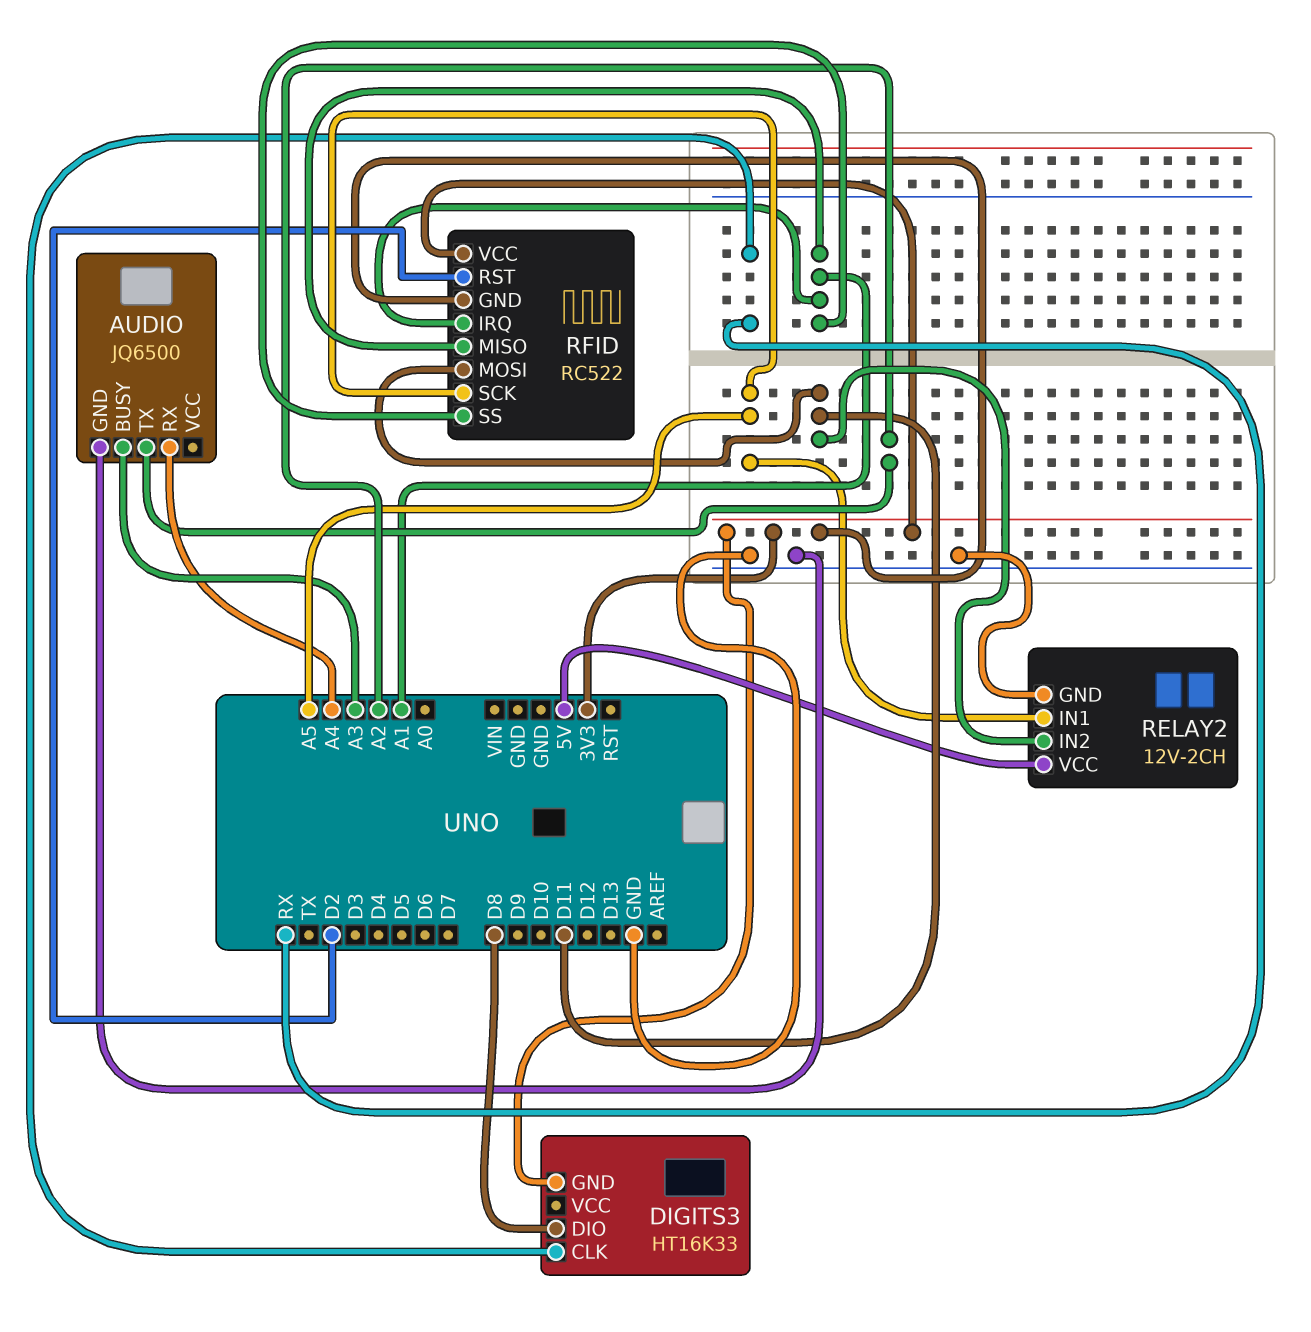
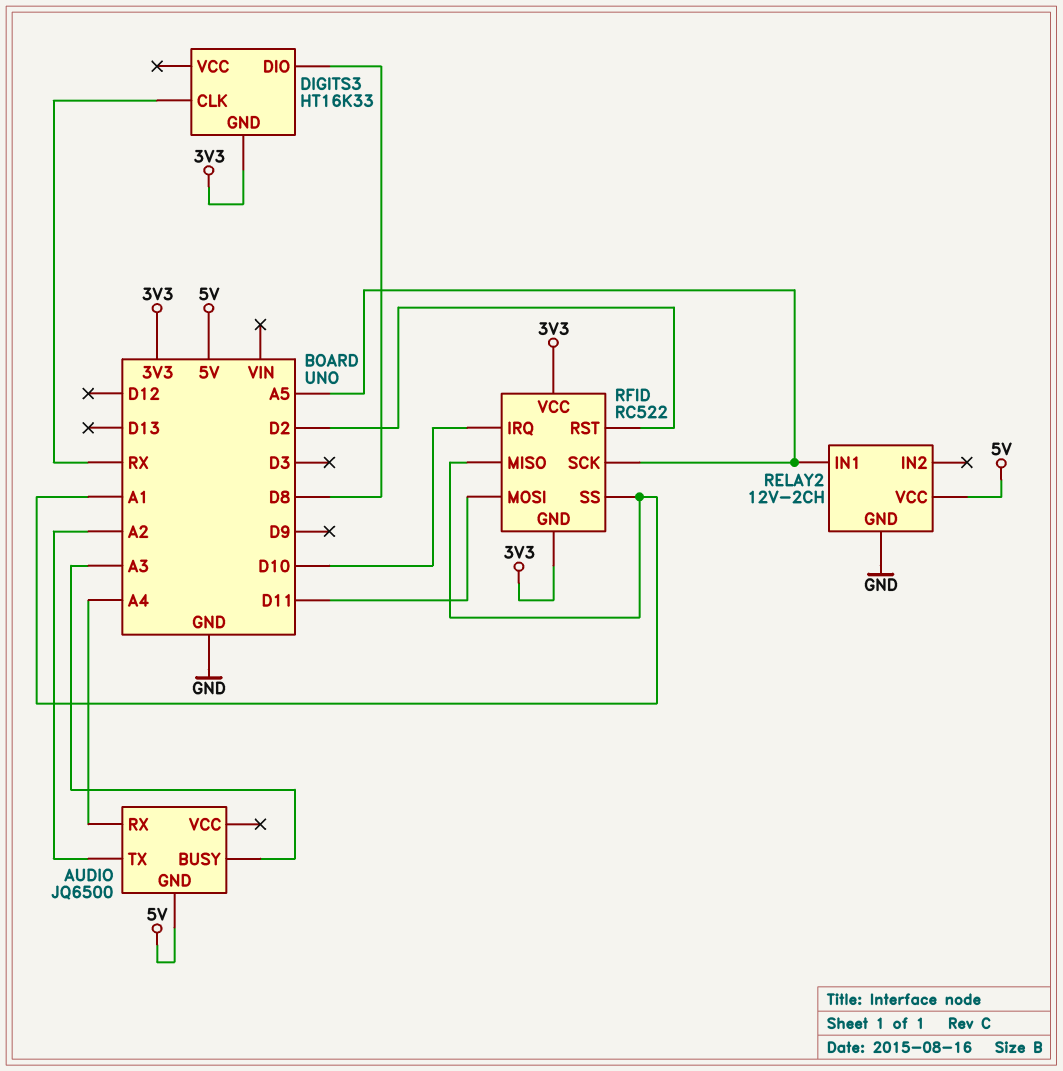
AUDIO pin GND: GND -> 5V
RELAY2 pin IN2: D11 -> none
RFID pin IRQ: A1 -> D10

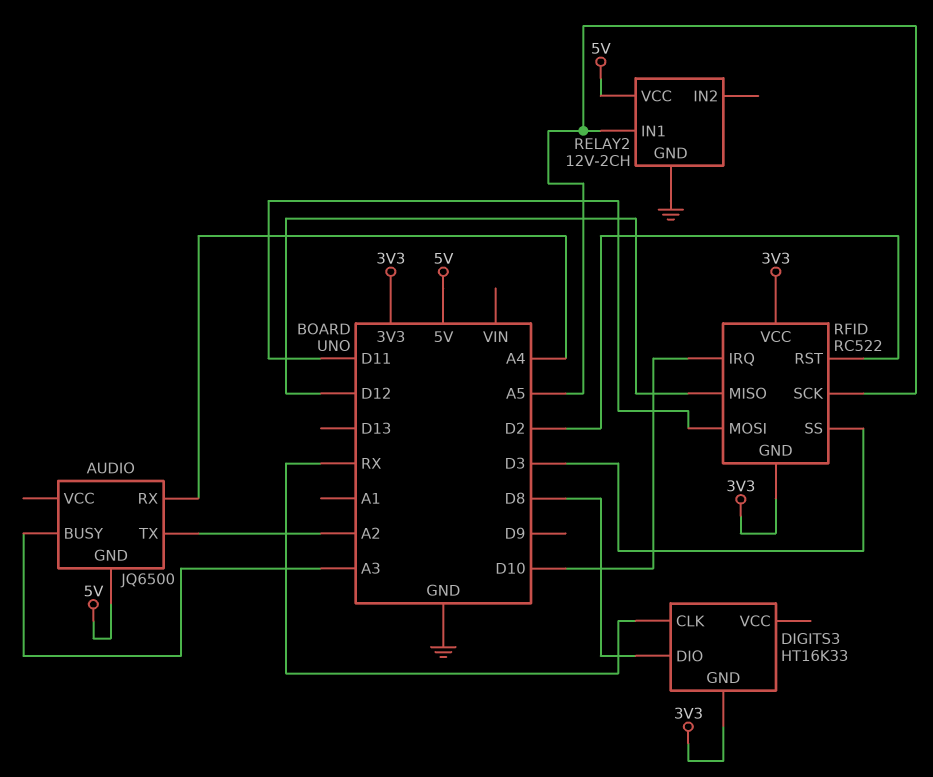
RFID pin MISO: A1 -> D12
RFID pin SS: A1 -> D3

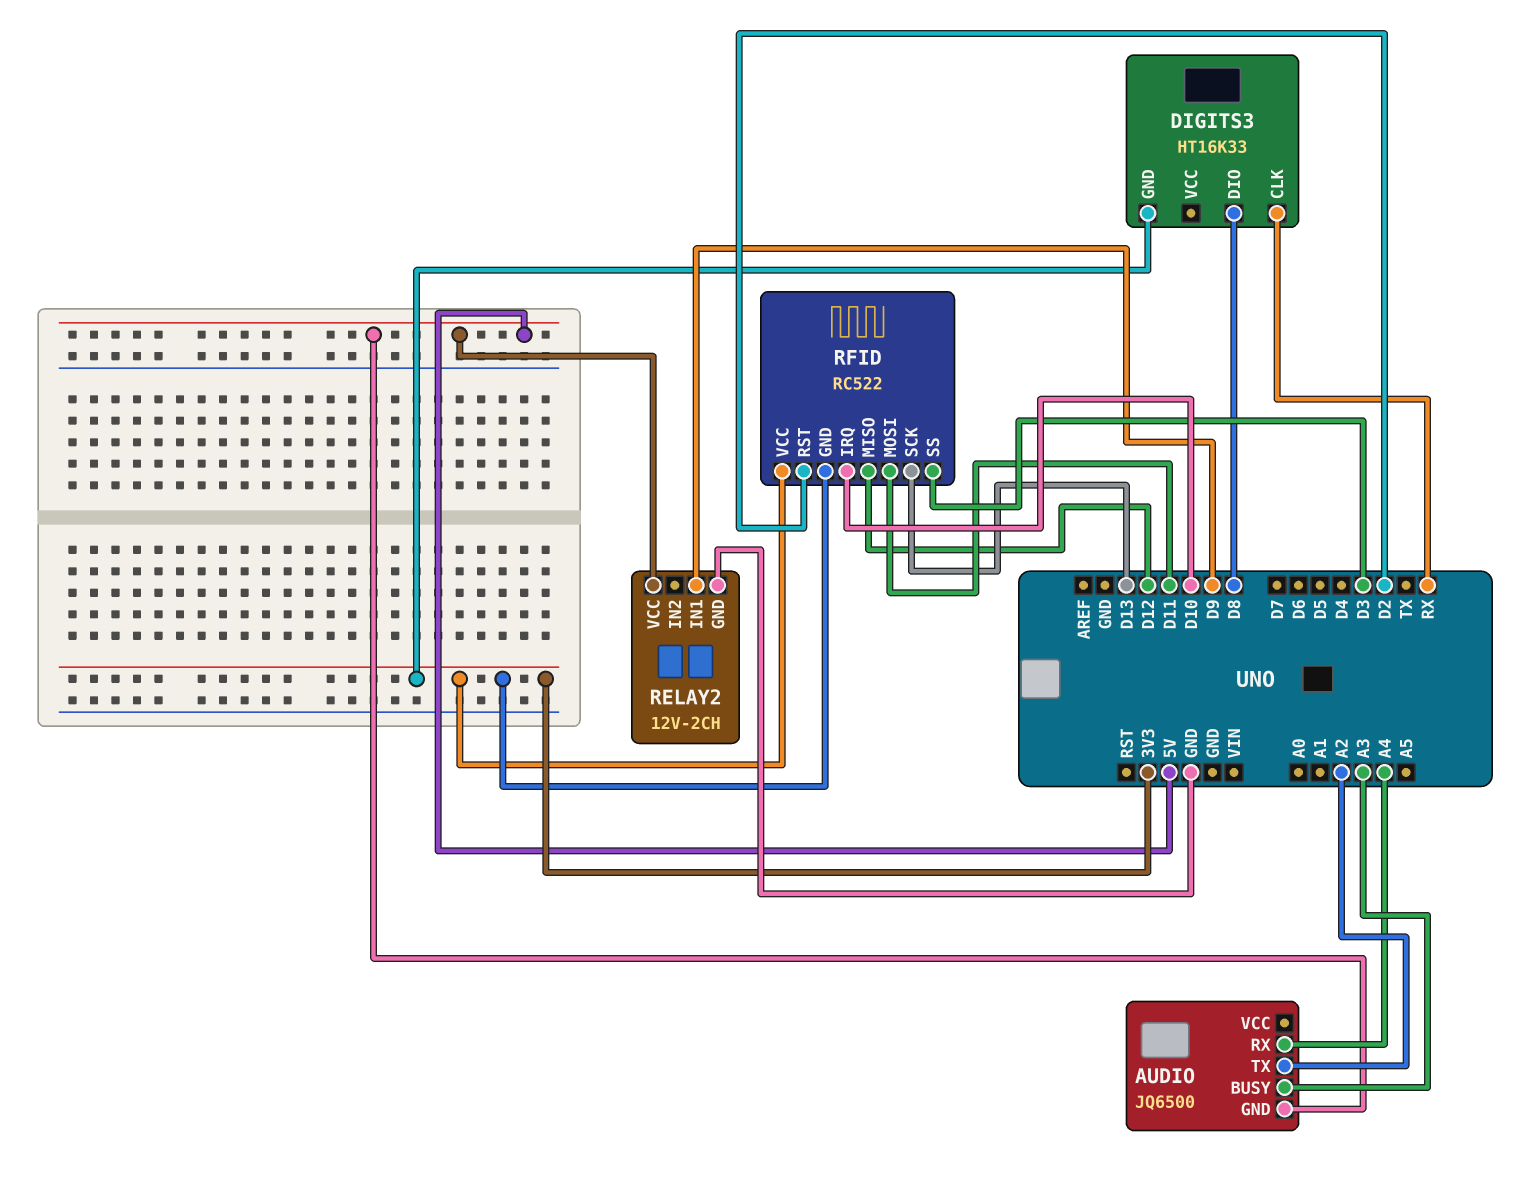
RELAY2 pin IN1: A5 -> D9
RFID pin SCK: A5 -> D13

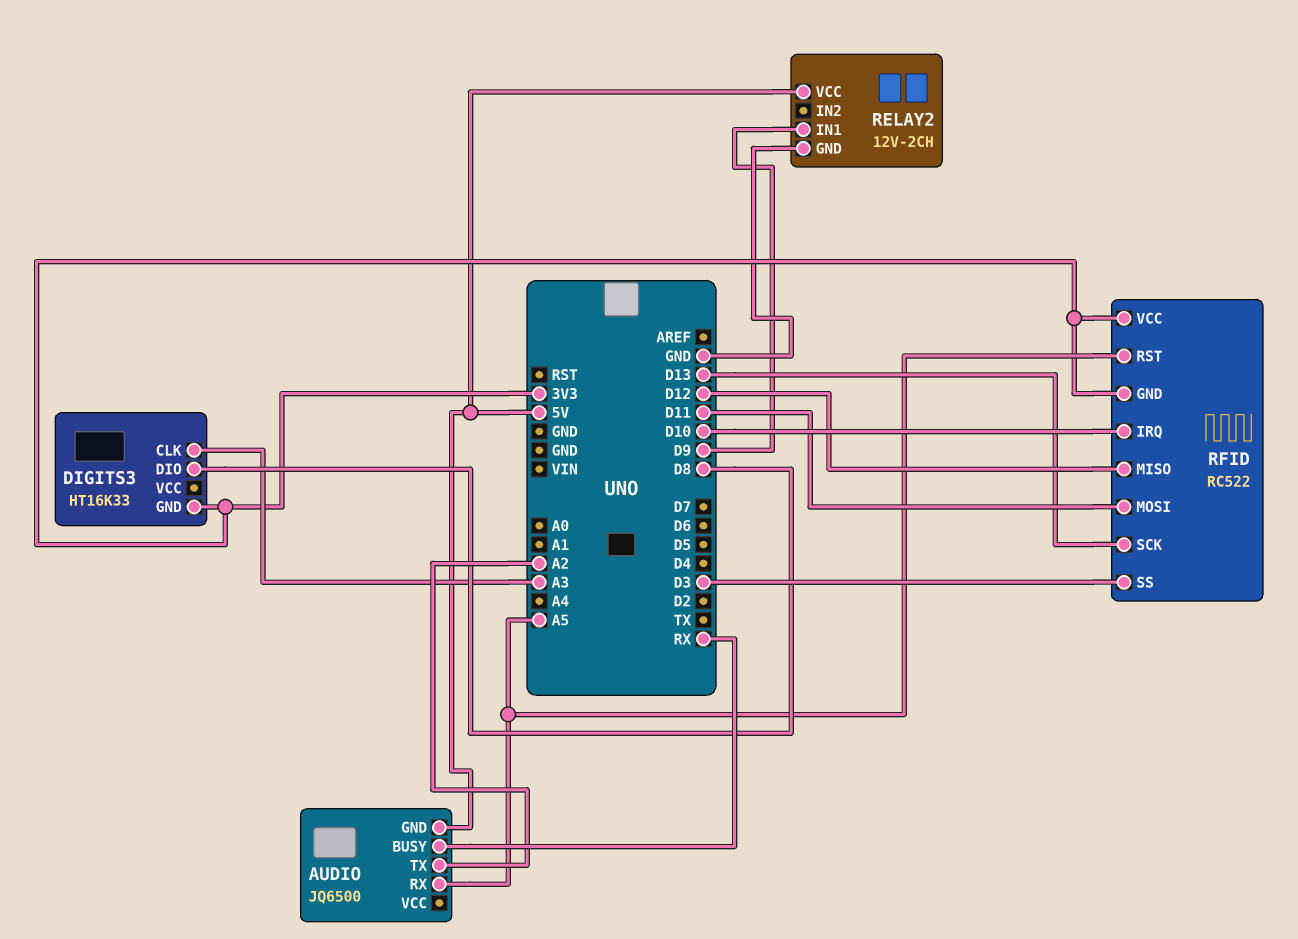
AUDIO pin BUSY: A3 -> RX
AUDIO pin RX: A4 -> A5
DIGITS3 pin CLK: RX -> A3
RFID pin RST: D2 -> A5

